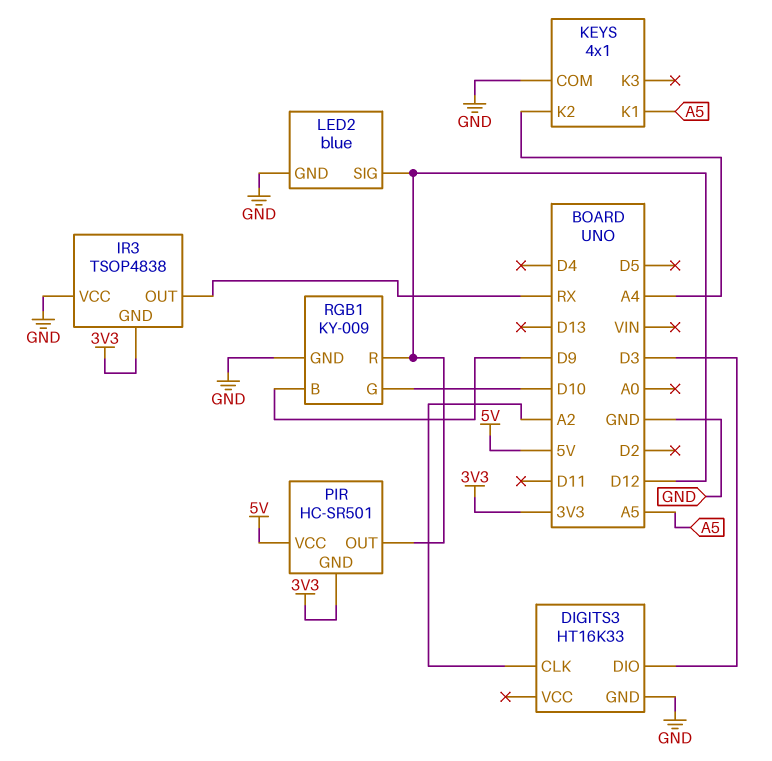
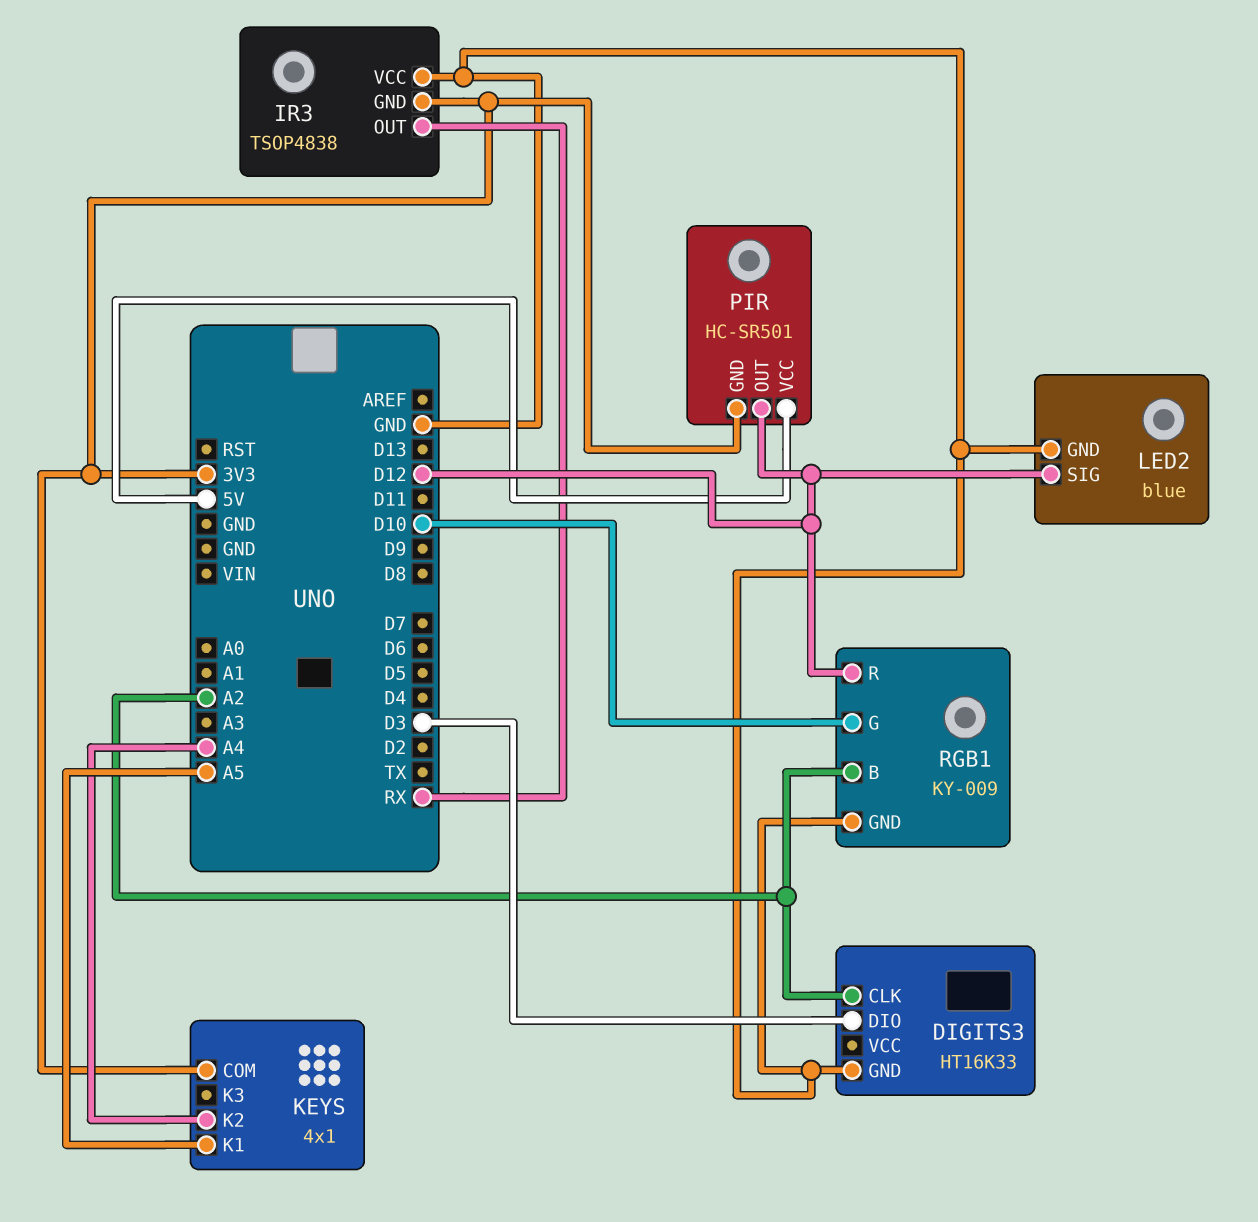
KEYS pin COM: GND -> 3V3
RGB1 pin B: D9 -> A2

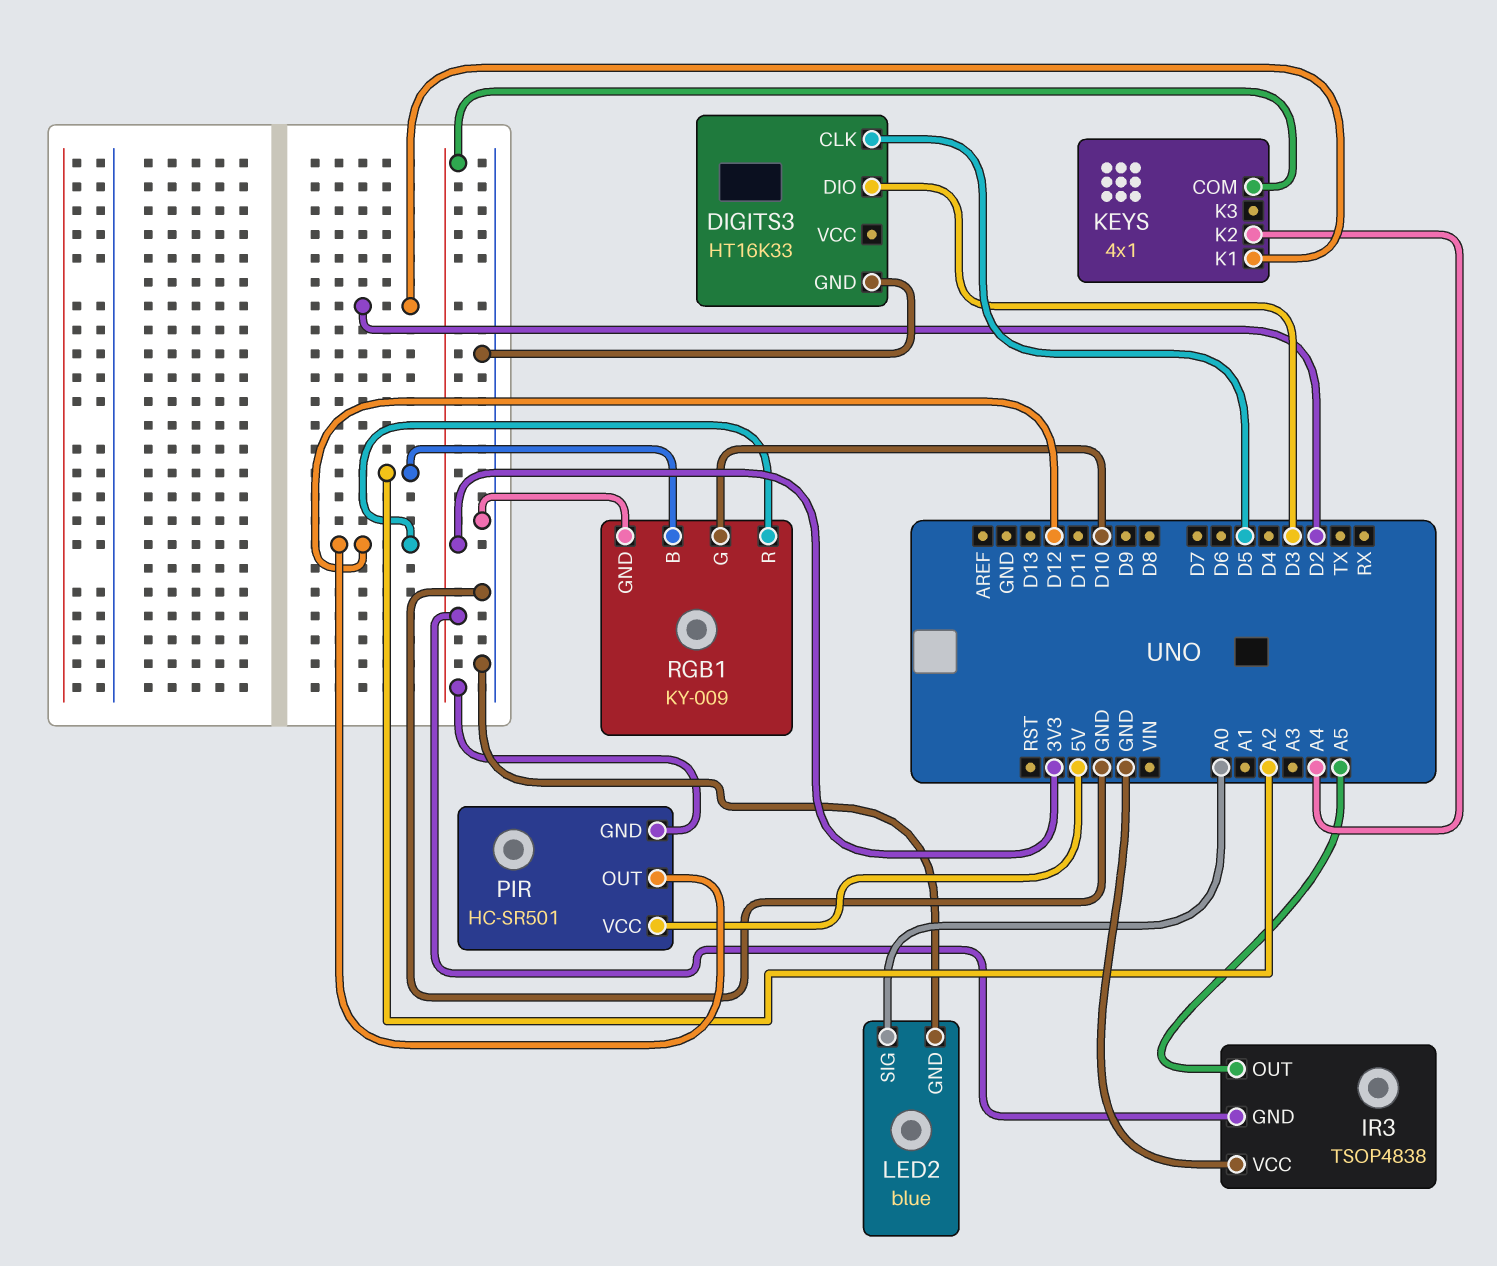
DIGITS3 pin CLK: A2 -> D5
IR3 pin OUT: RX -> A5
KEYS pin K1: A5 -> D2
LED2 pin SIG: D12 -> A0

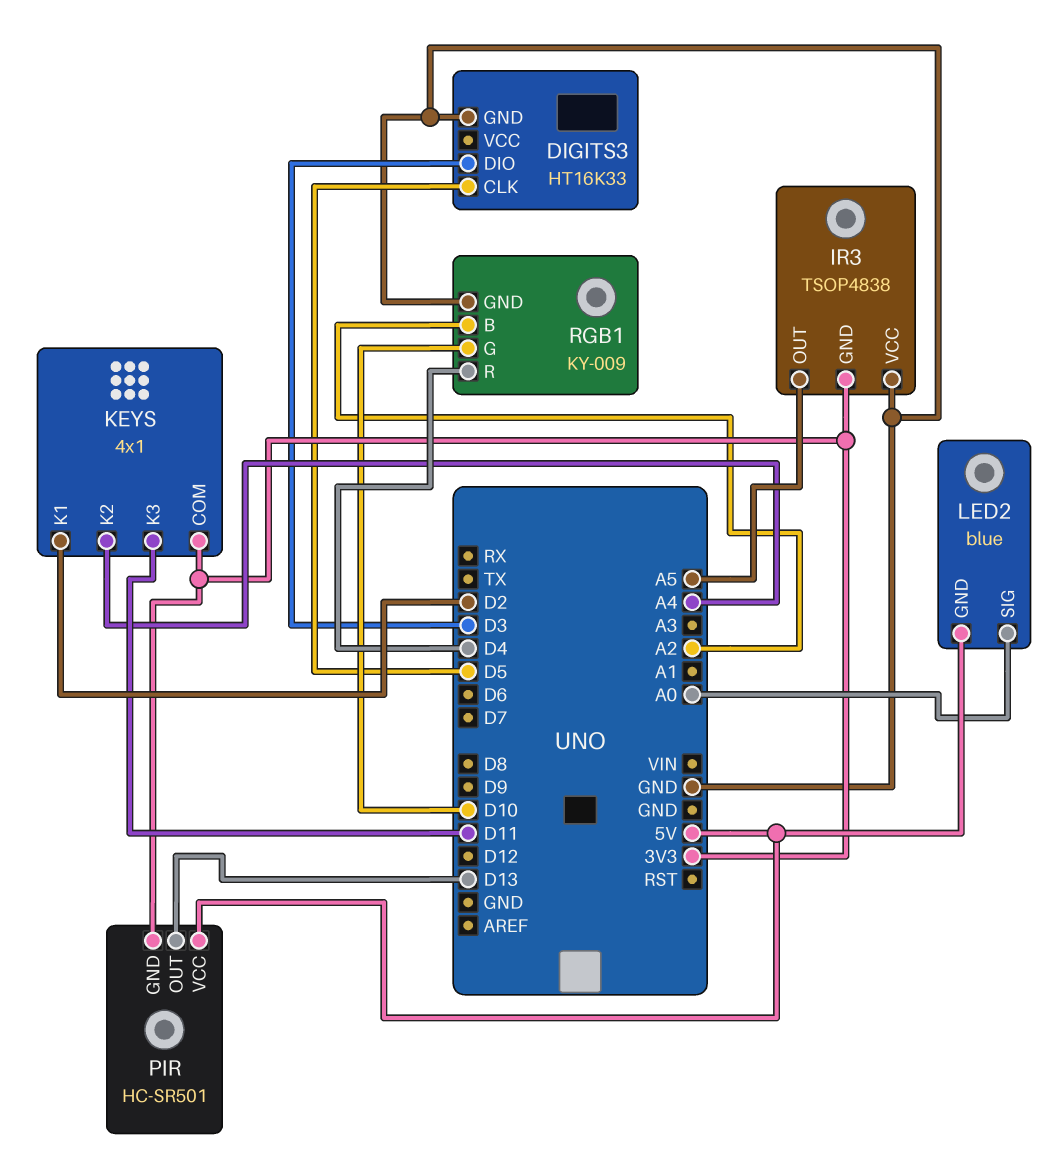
KEYS pin K3: none -> D11
LED2 pin GND: GND -> 5V
PIR pin OUT: D12 -> D13
RGB1 pin R: D12 -> D4

